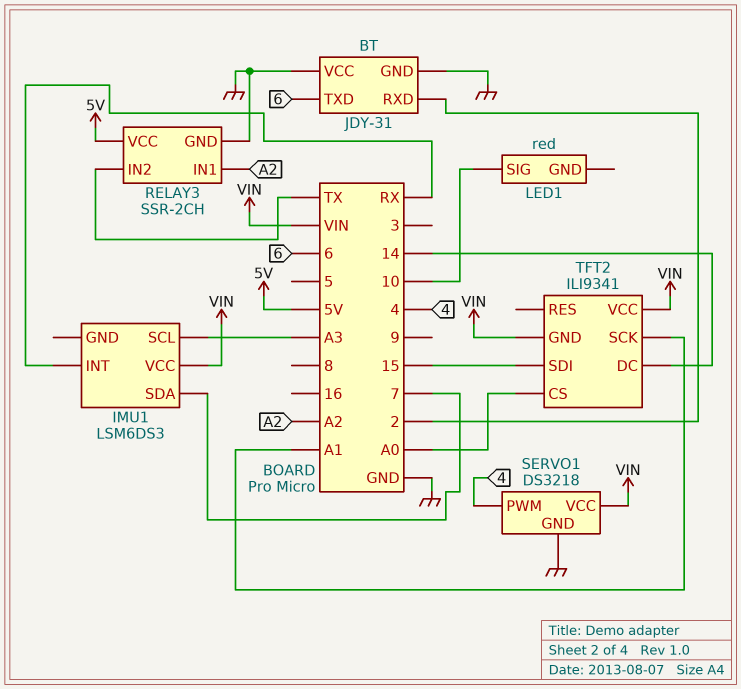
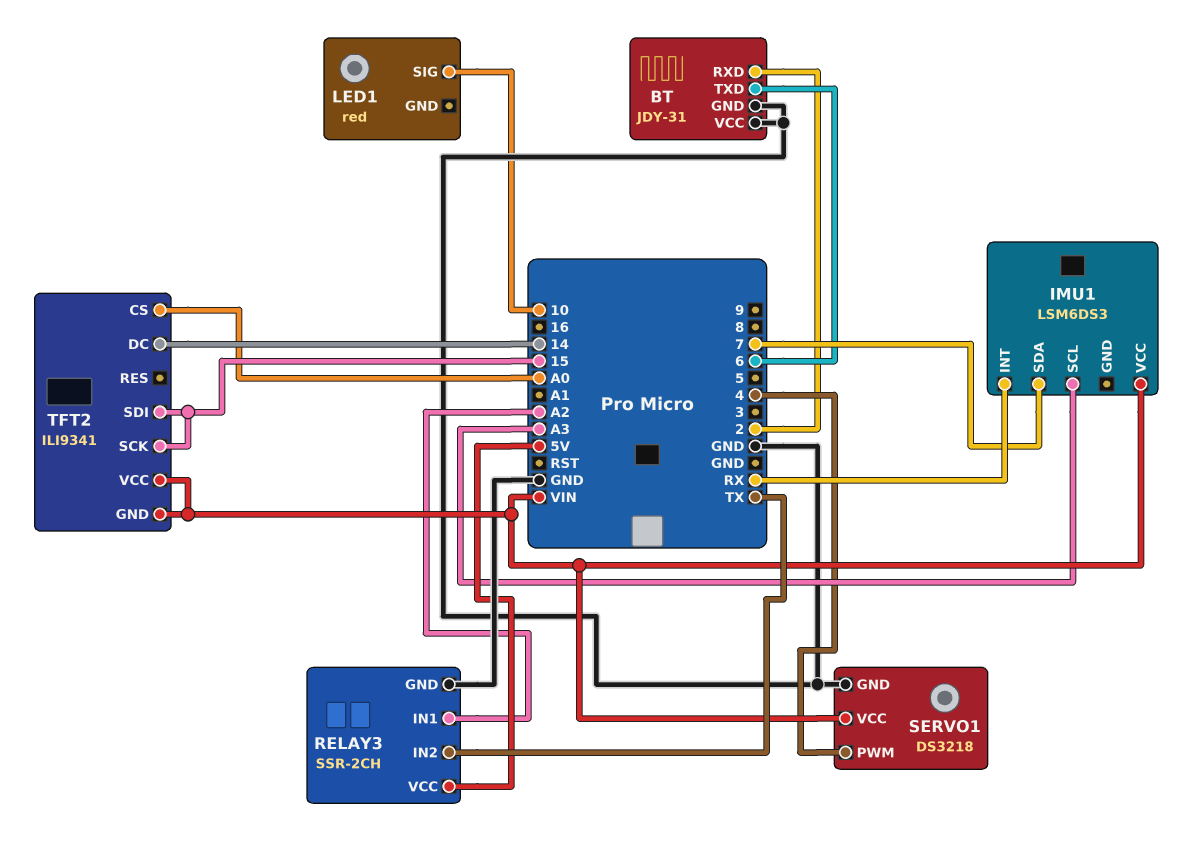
TFT2 pin SCK: A1 -> 15

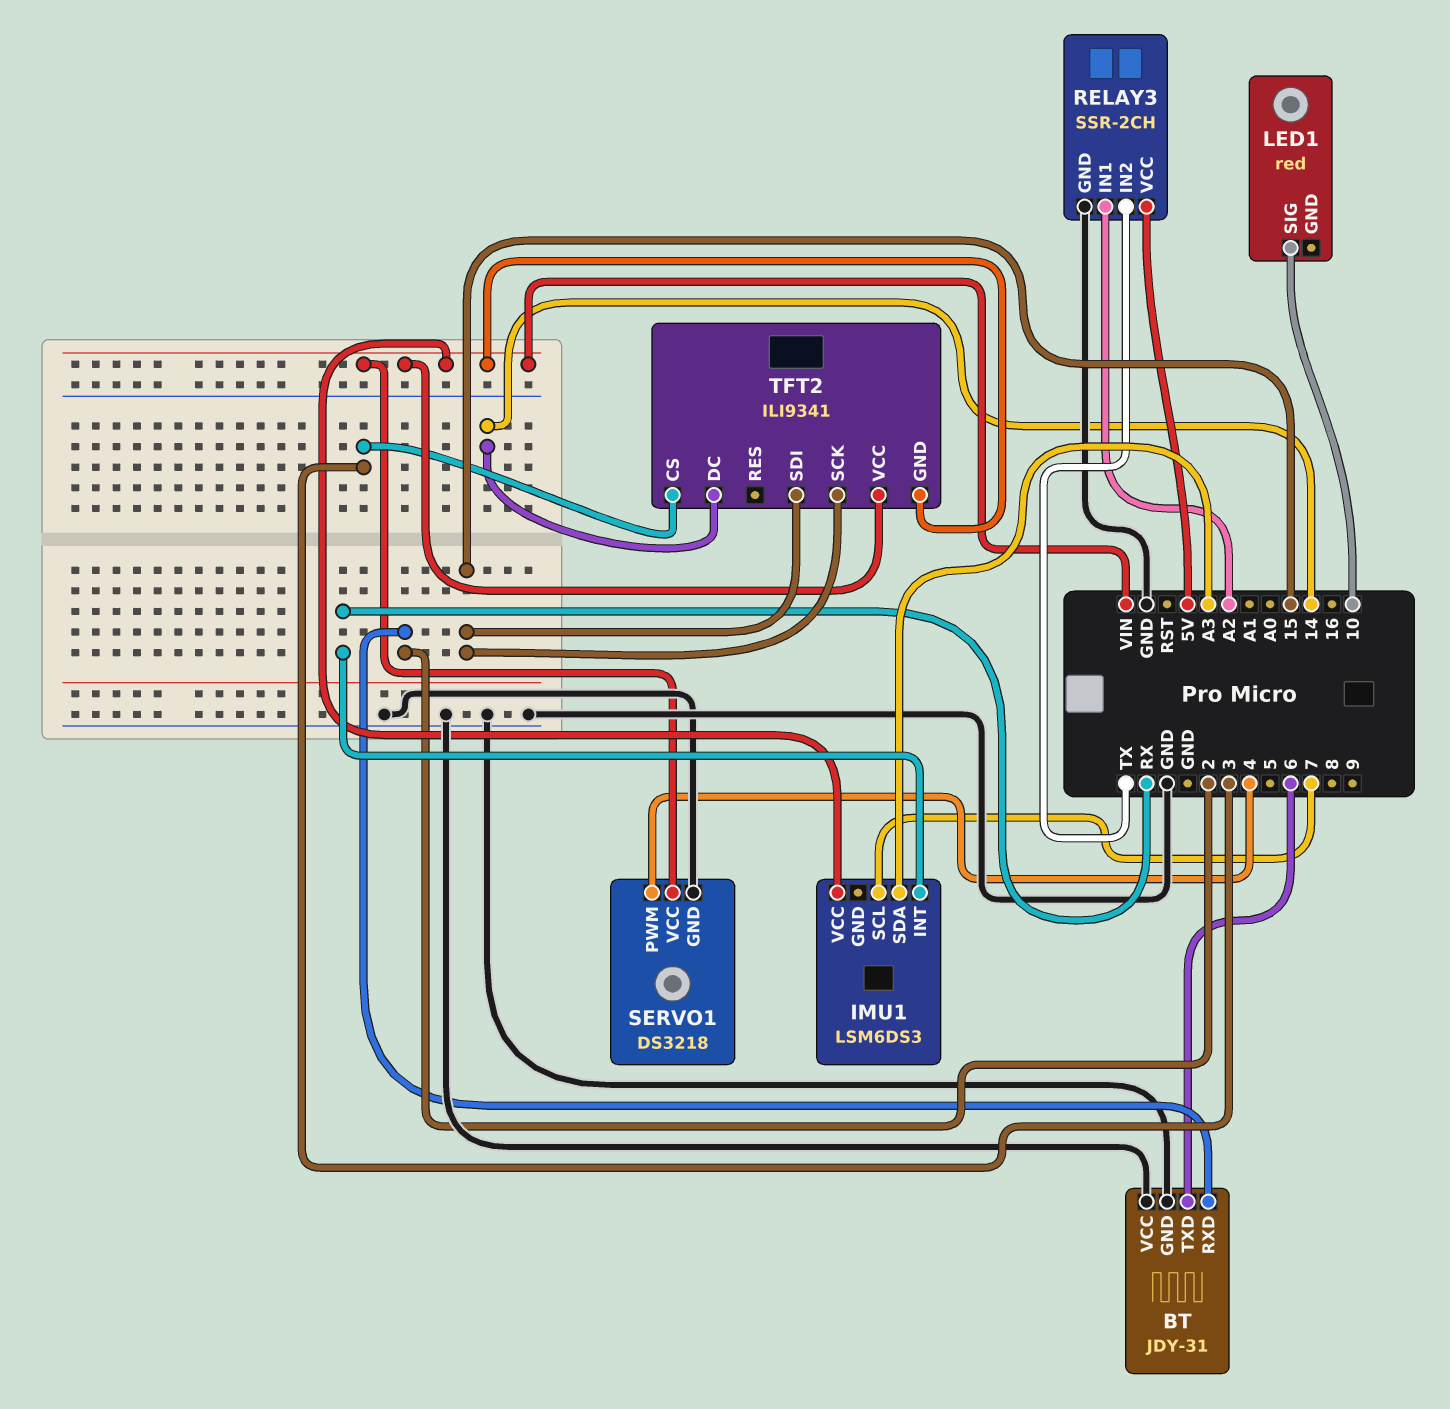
IMU1 pin SCL: A3 -> 7
IMU1 pin SDA: 7 -> A3
TFT2 pin CS: A0 -> 3

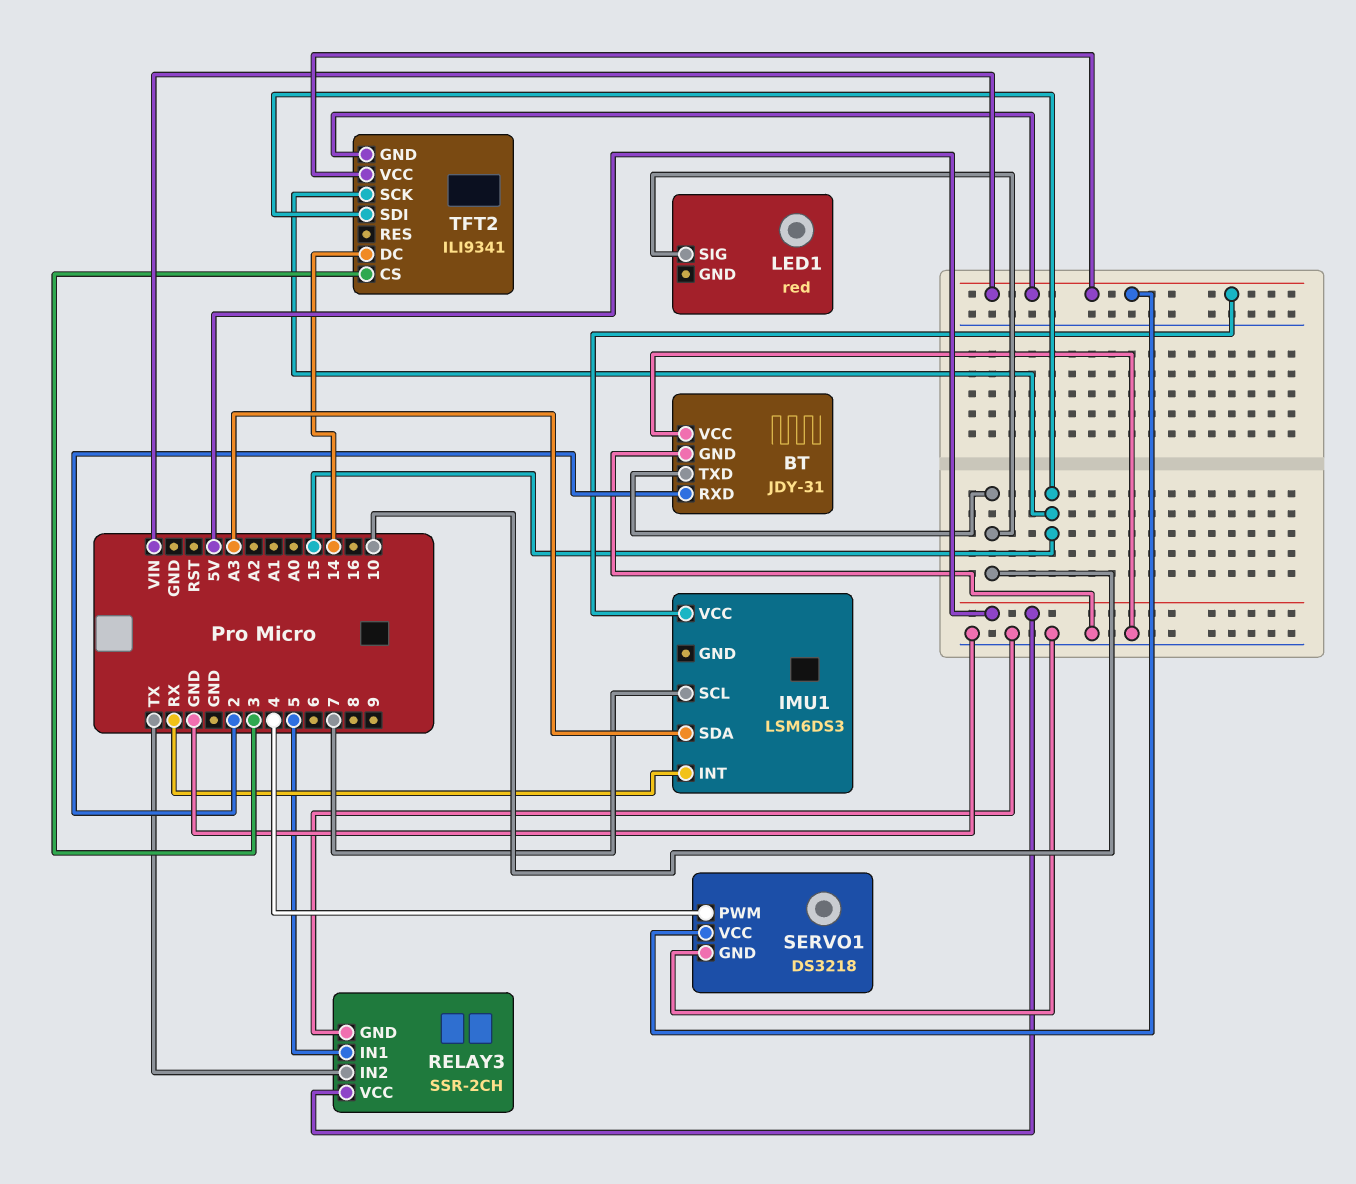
BT pin TXD: 6 -> 10
RELAY3 pin IN1: A2 -> 5

